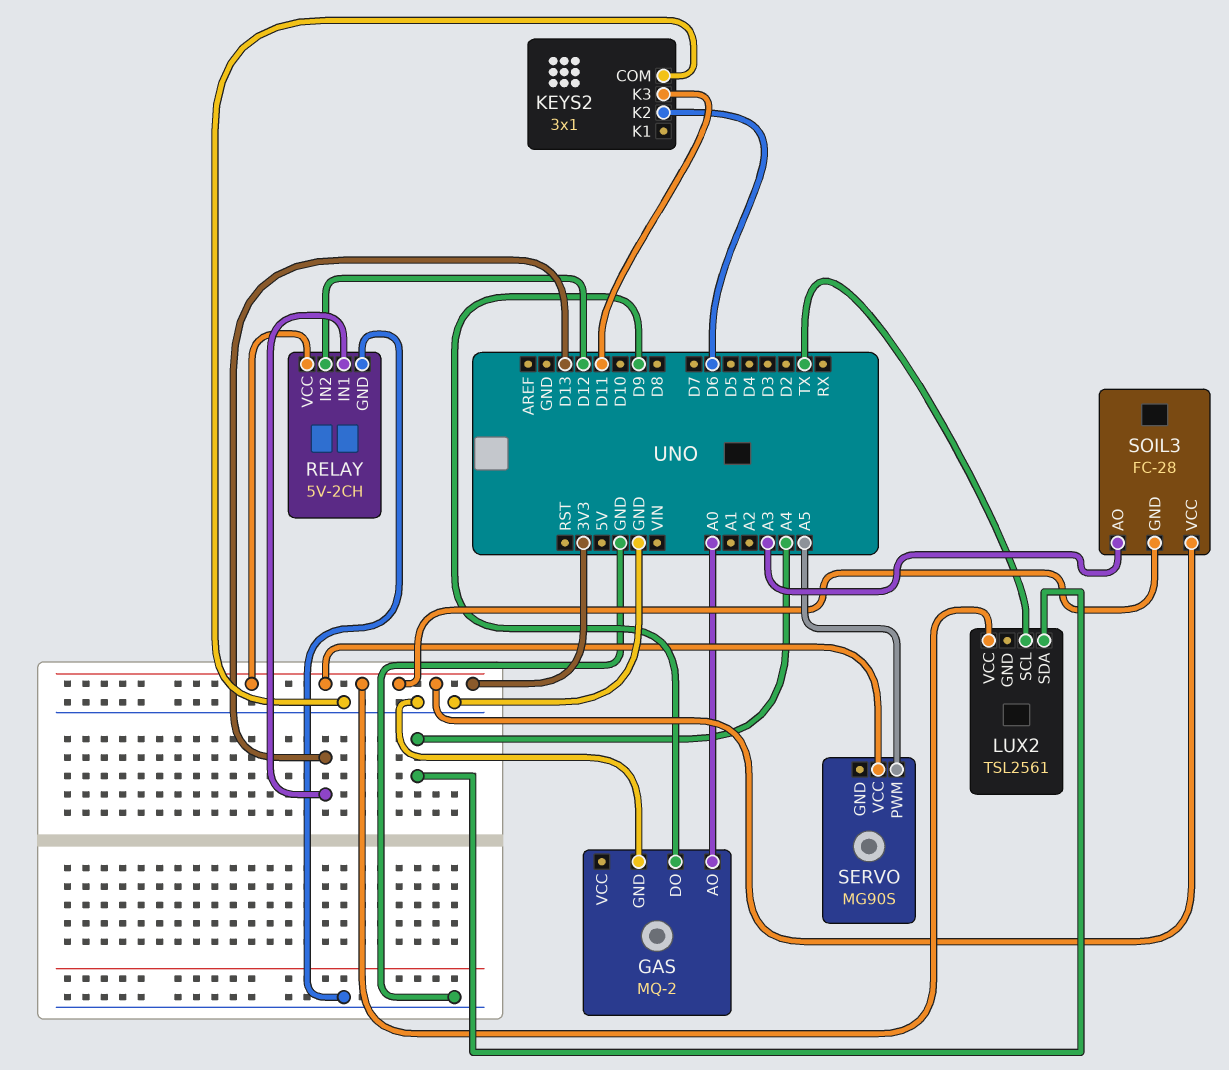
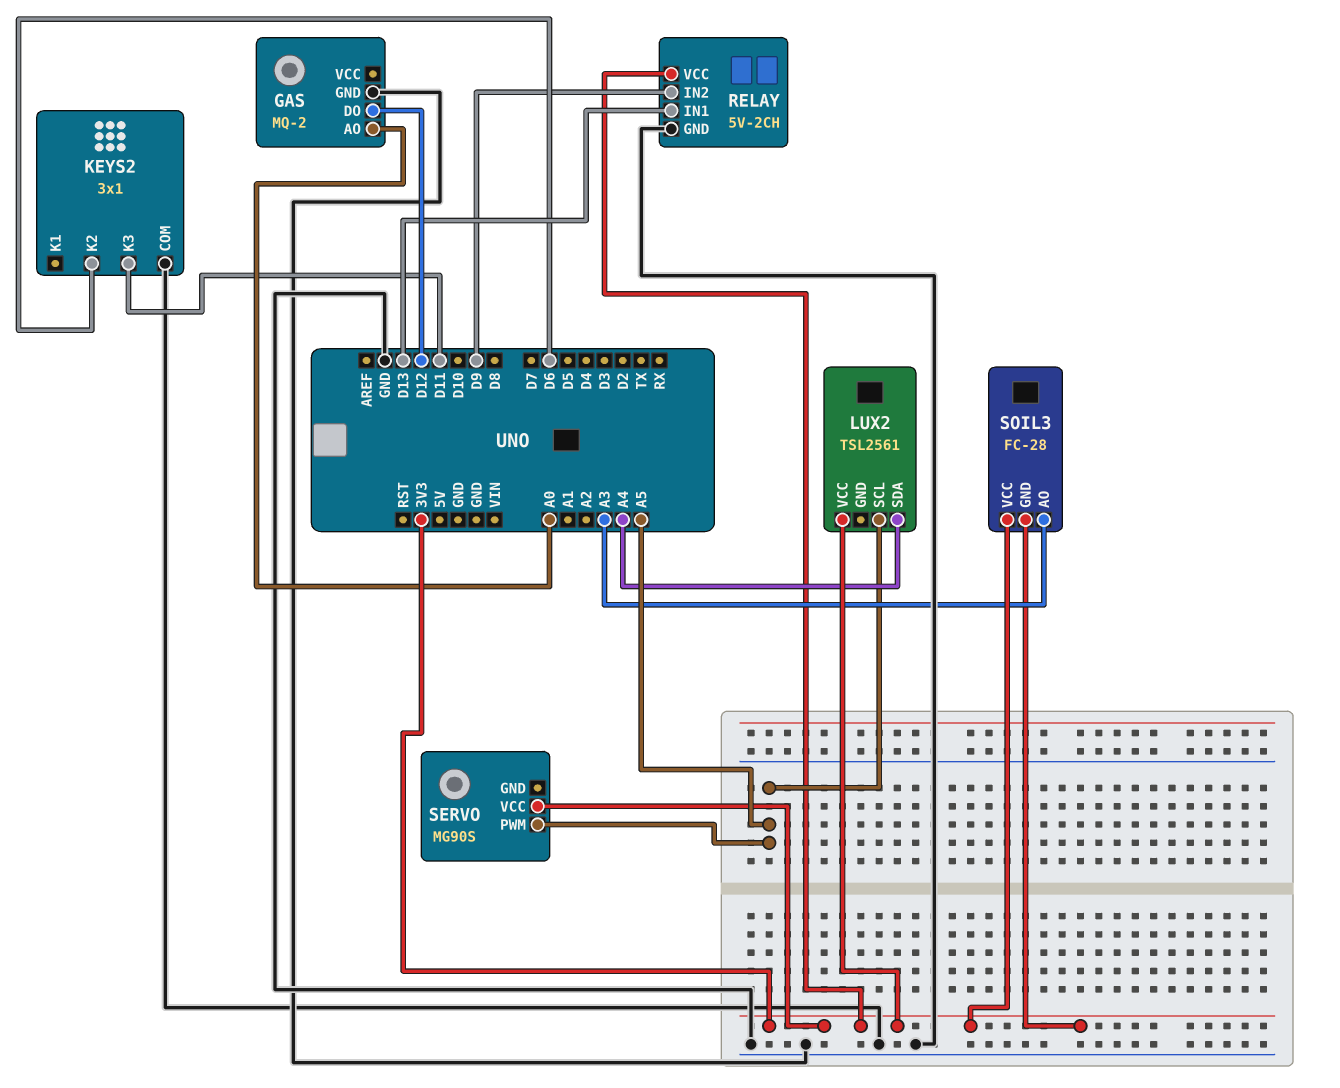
GAS pin DO: D9 -> D12
LUX2 pin SCL: TX -> A5
RELAY pin IN2: D12 -> D9

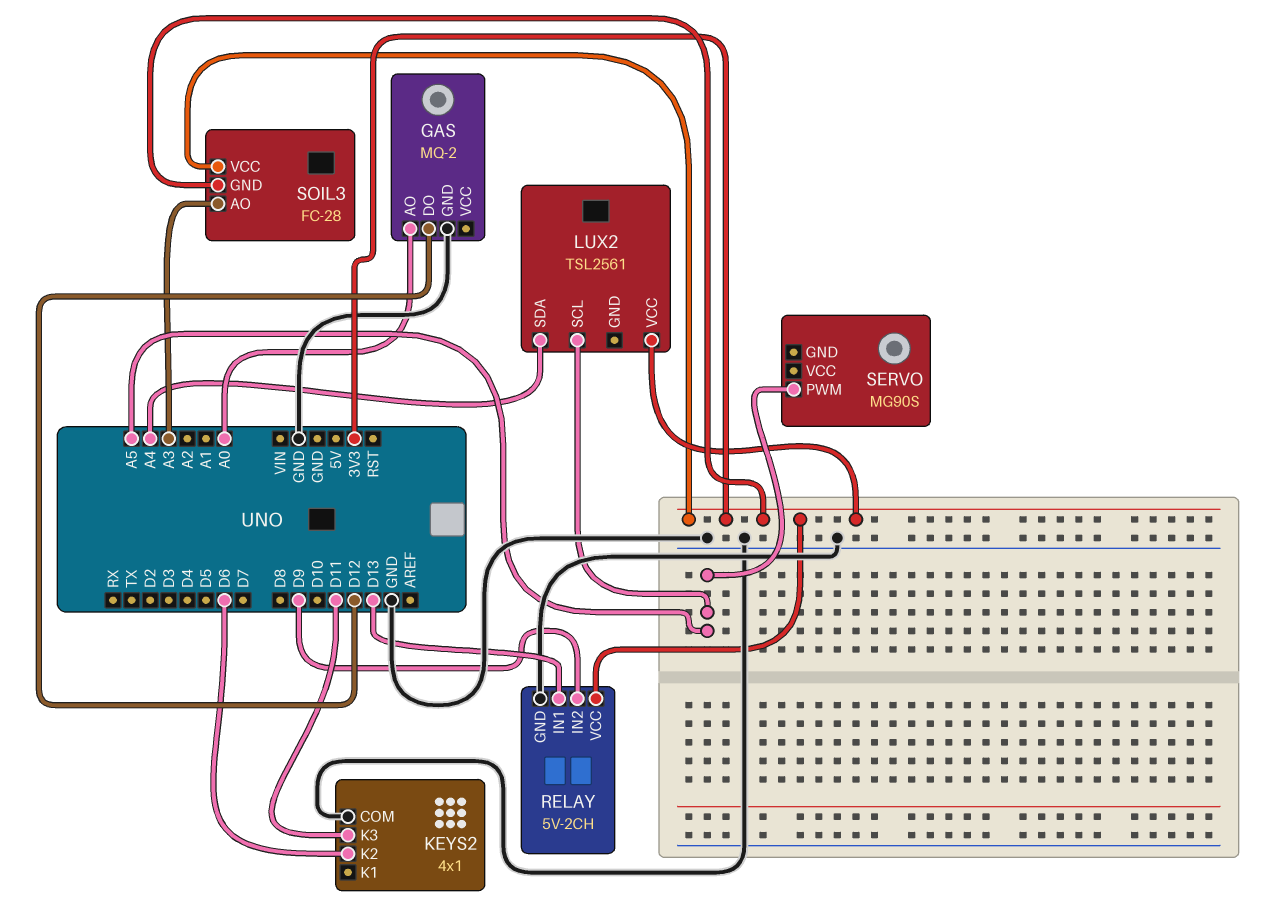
KEYS2: 3x1 -> 4x1
SERVO pin VCC: 3V3 -> none

